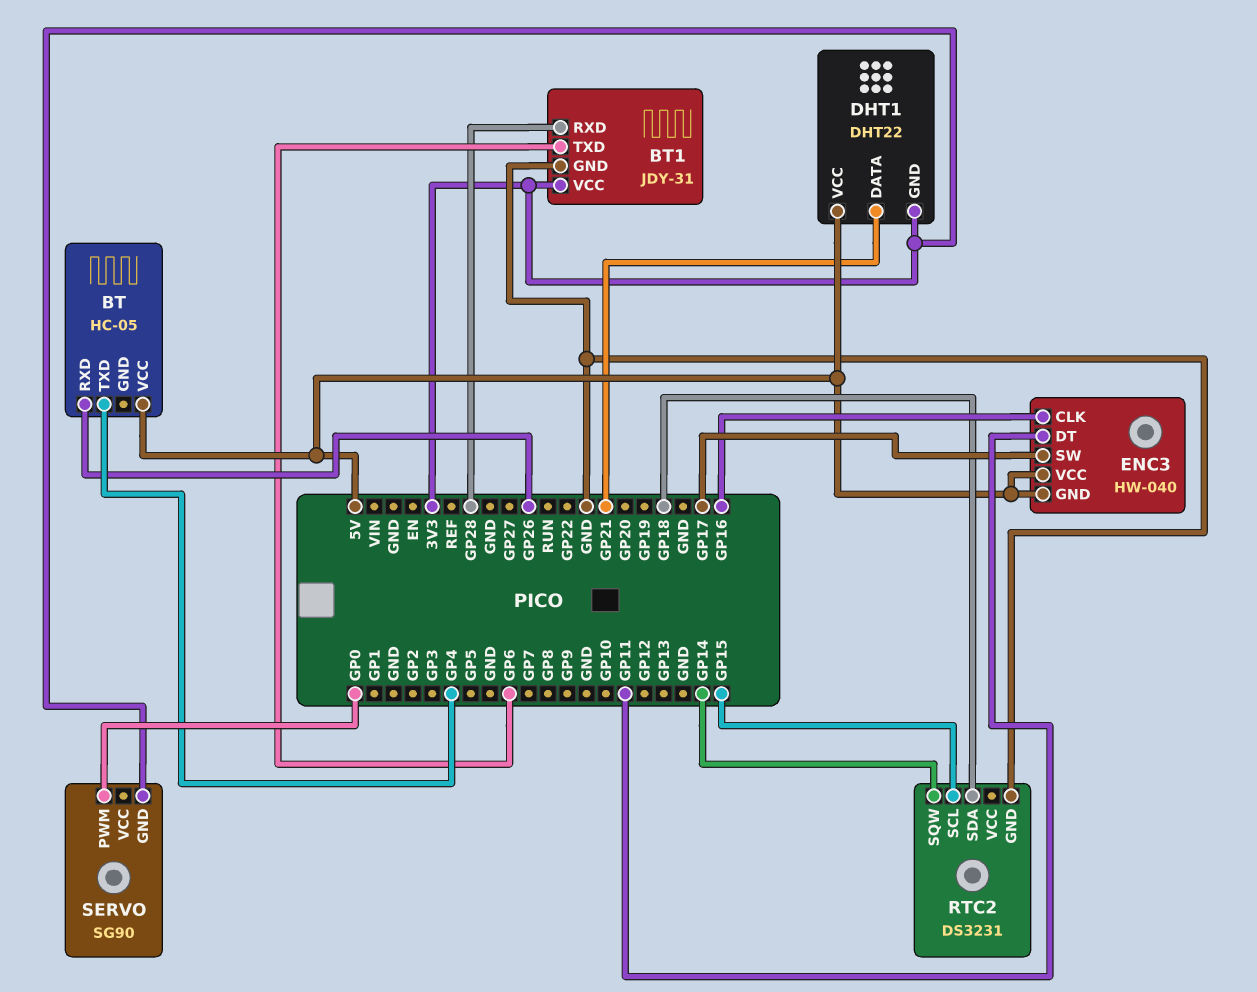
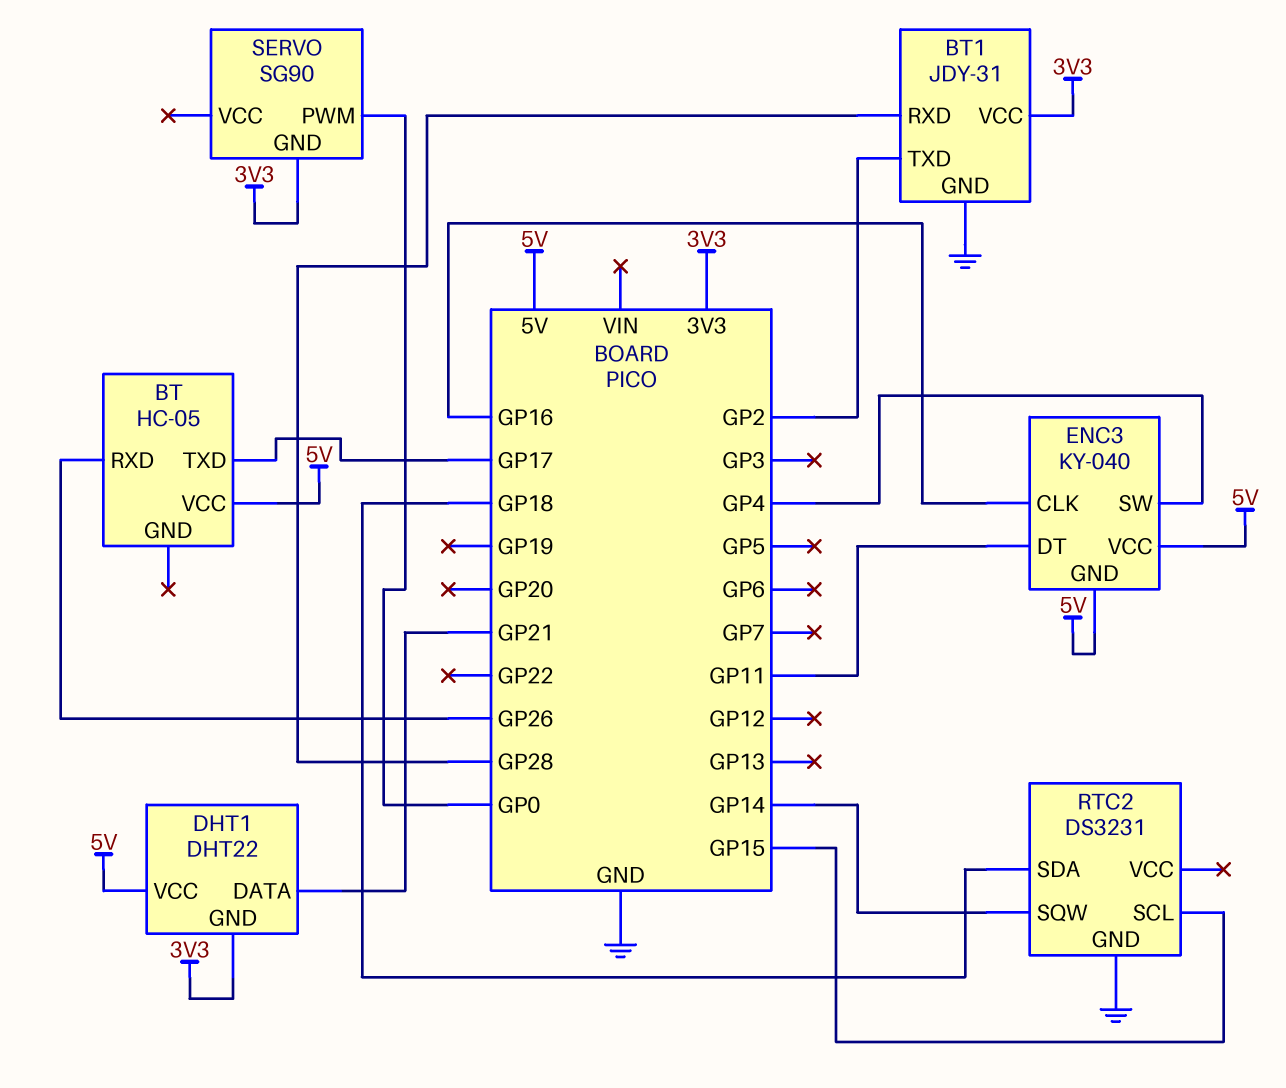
BT pin TXD: GP4 -> GP17
BT1 pin TXD: GP6 -> GP2
ENC3: HW-040 -> KY-040
ENC3 pin SW: GP17 -> GP4

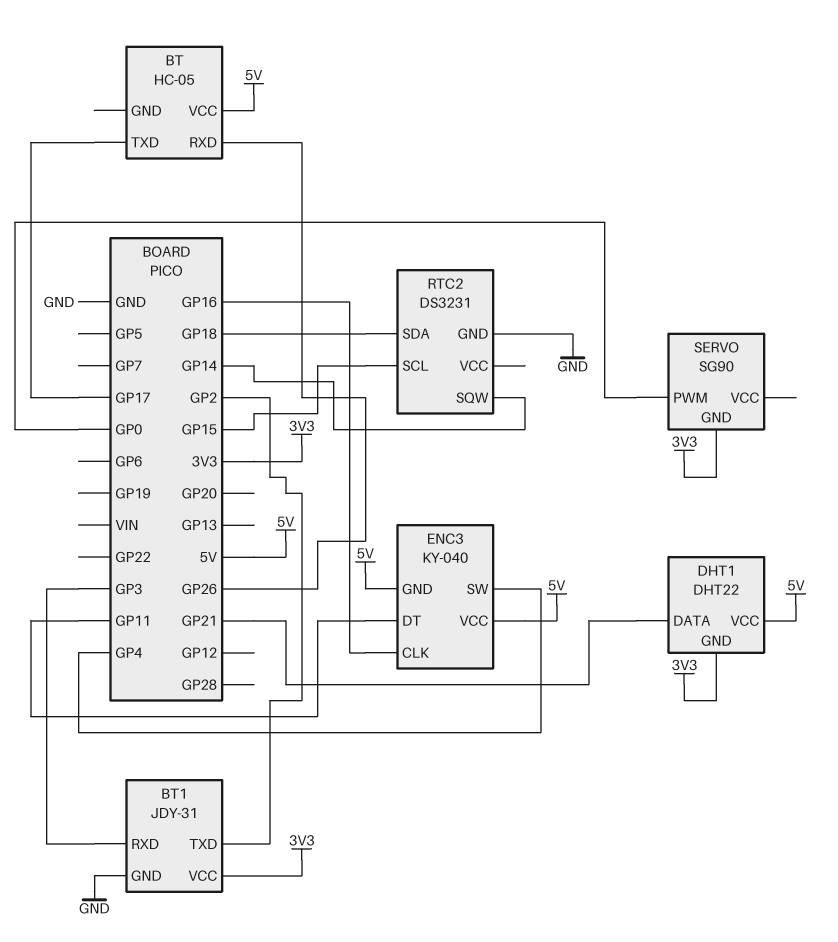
BT1 pin RXD: GP28 -> GP3

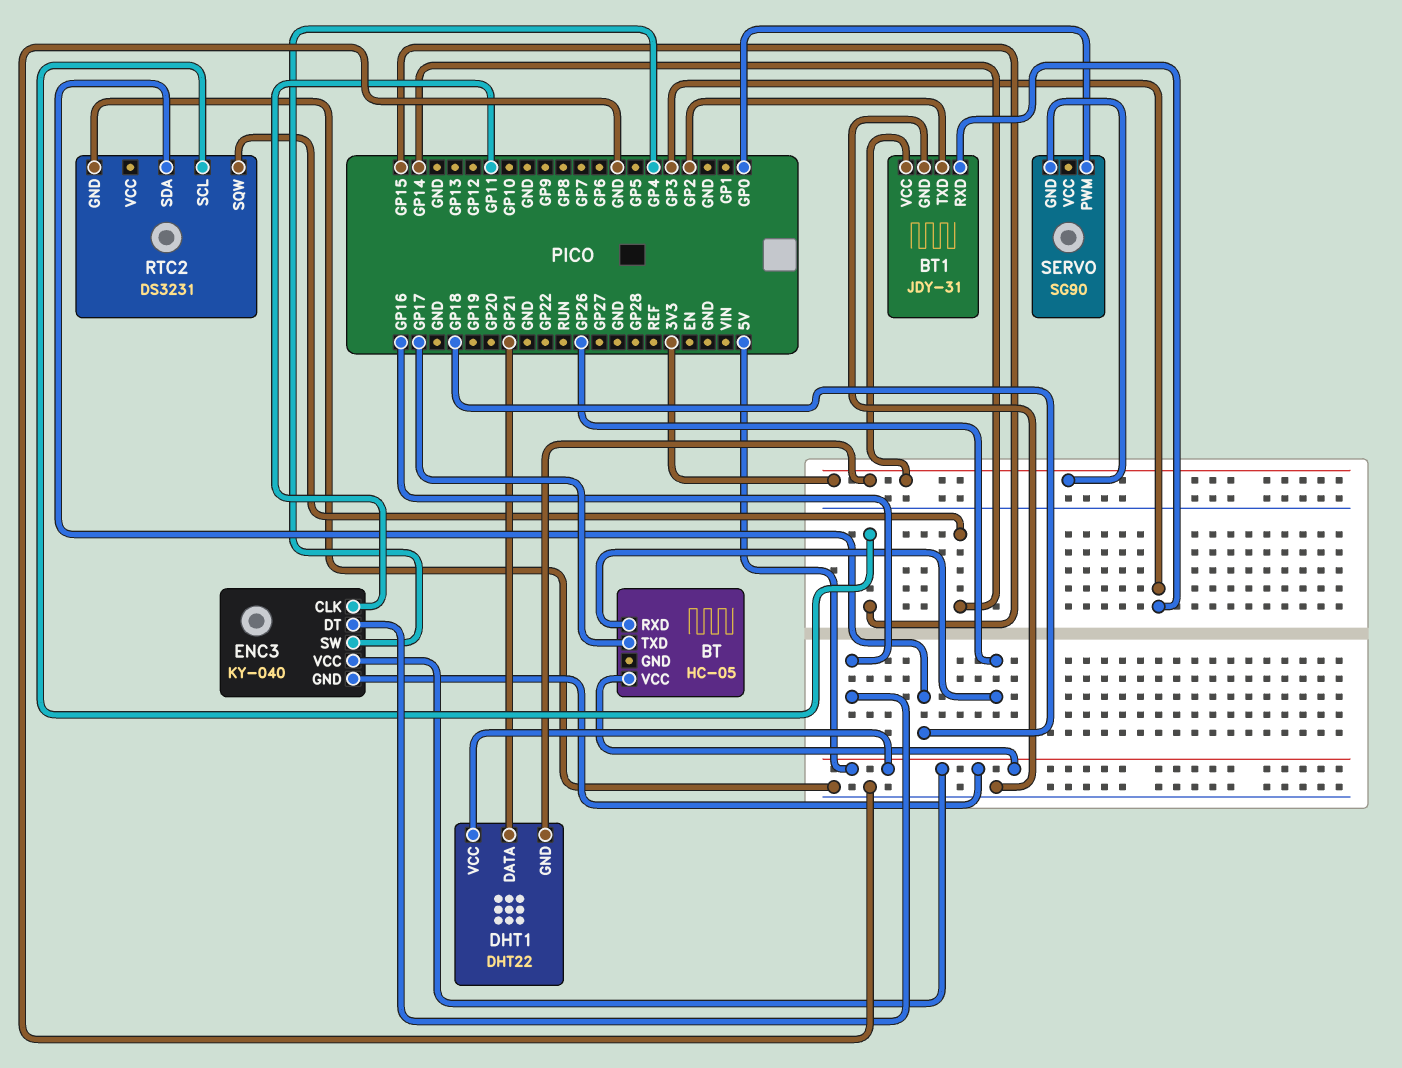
ENC3 pin CLK: GP16 -> GP11
ENC3 pin DT: GP11 -> GP16

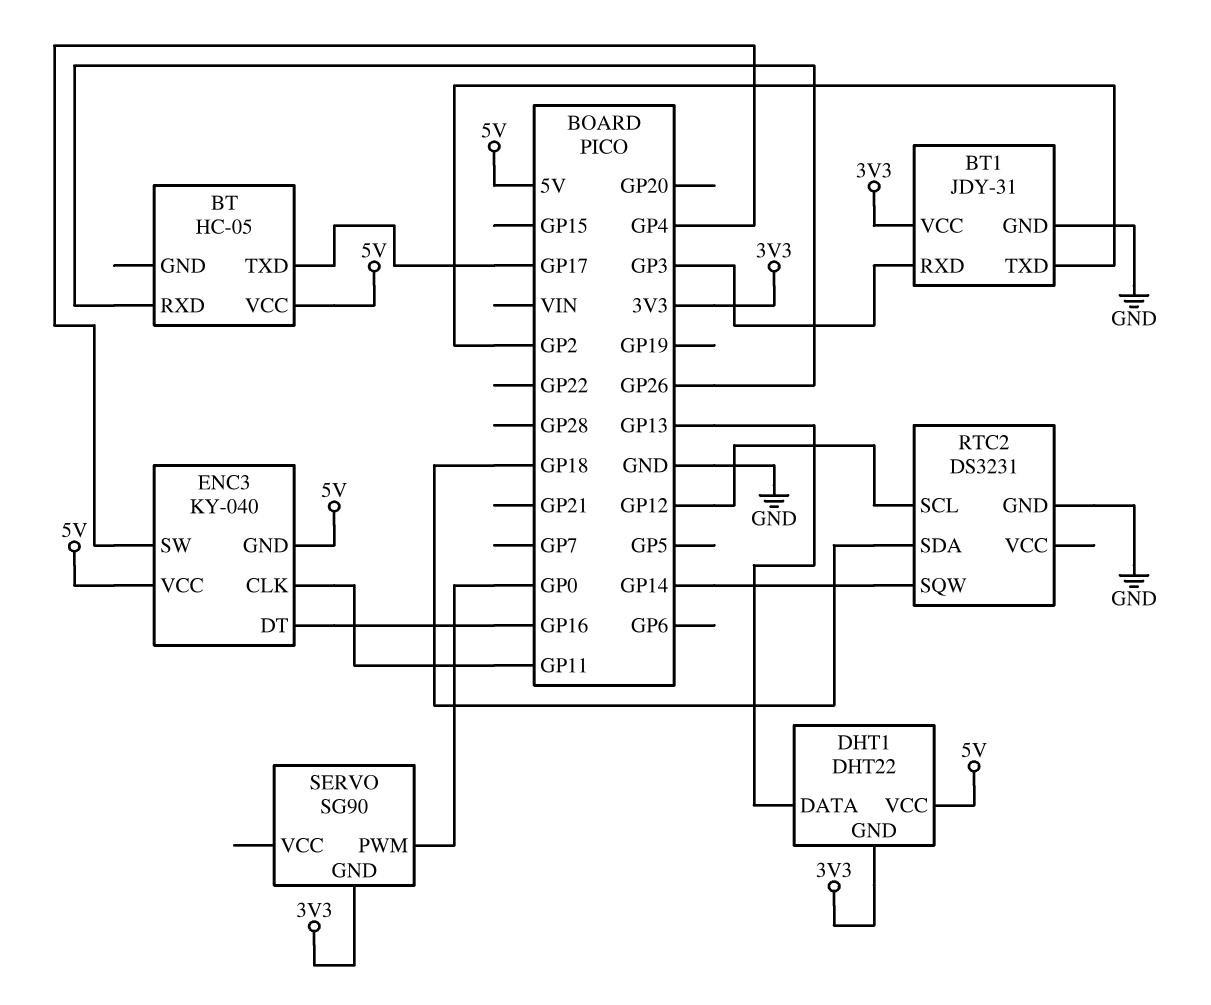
DHT1 pin DATA: GP21 -> GP13
RTC2 pin SCL: GP15 -> GP12

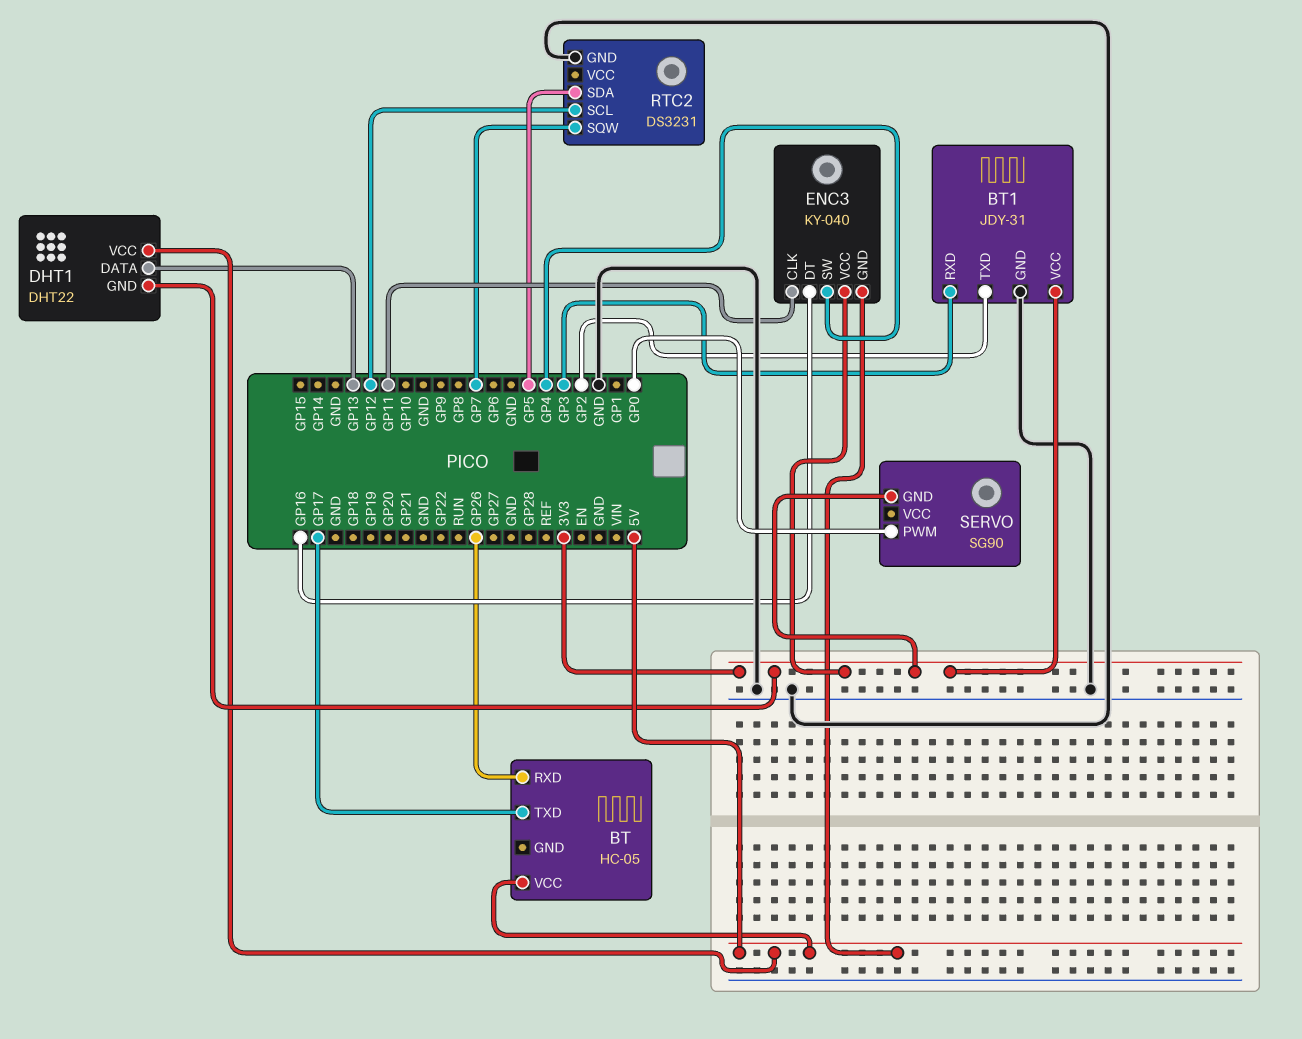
ENC3 pin VCC: 5V -> 3V3
RTC2 pin SDA: GP18 -> GP5
RTC2 pin SQW: GP14 -> GP7

